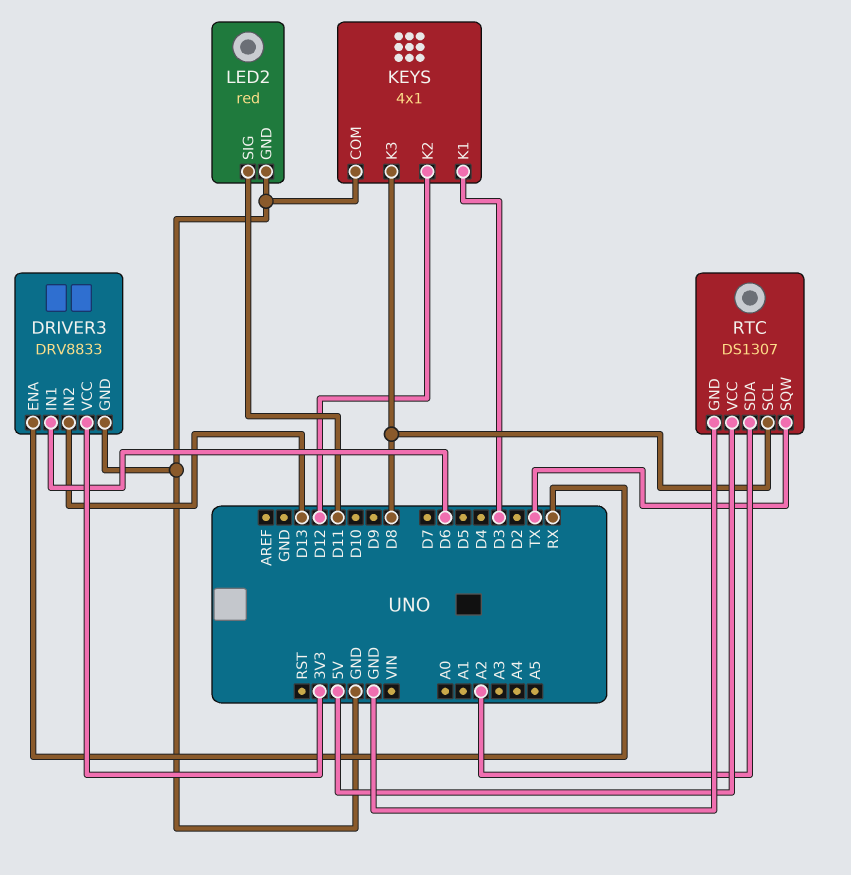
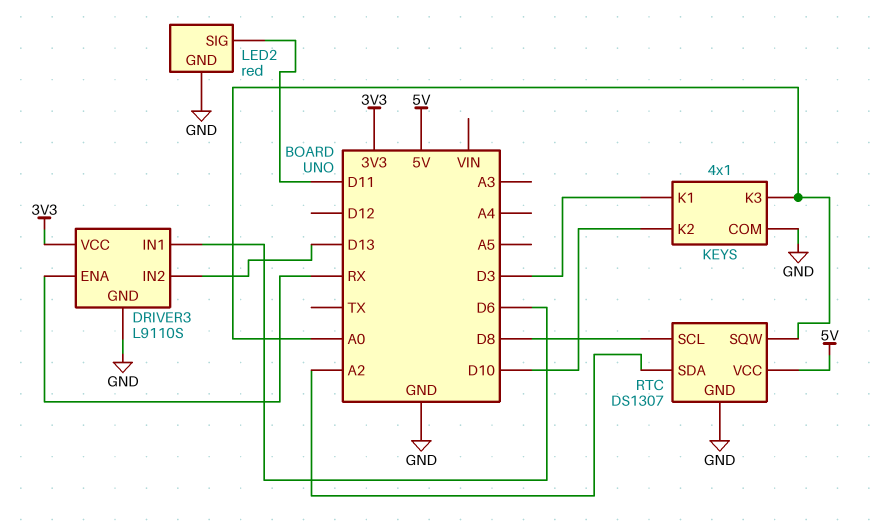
DRIVER3: DRV8833 -> L9110S
KEYS pin K2: D12 -> D10
KEYS pin K3: D8 -> A0
RTC pin SQW: TX -> A0

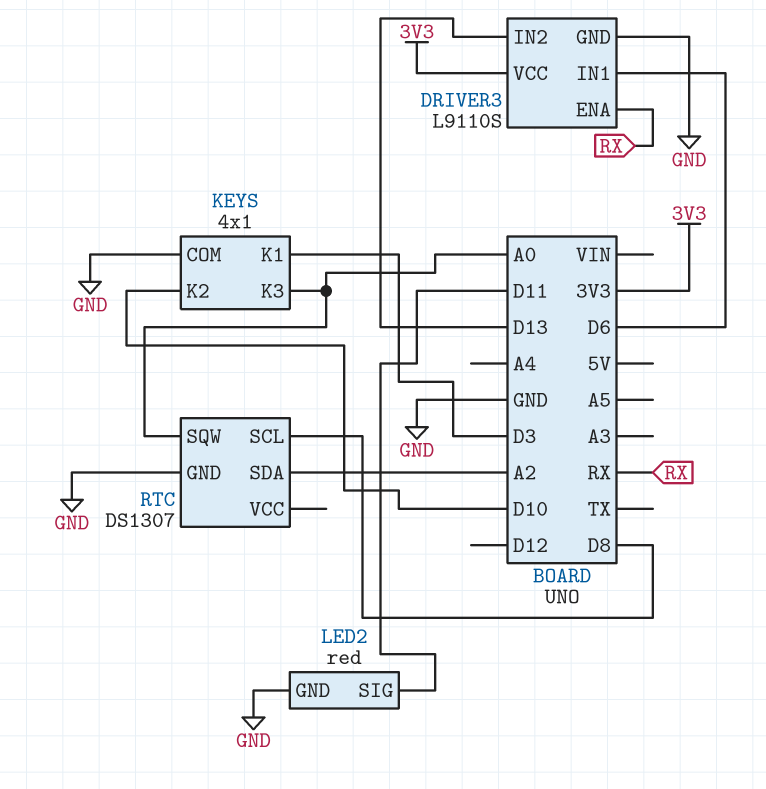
RTC pin VCC: 5V -> none

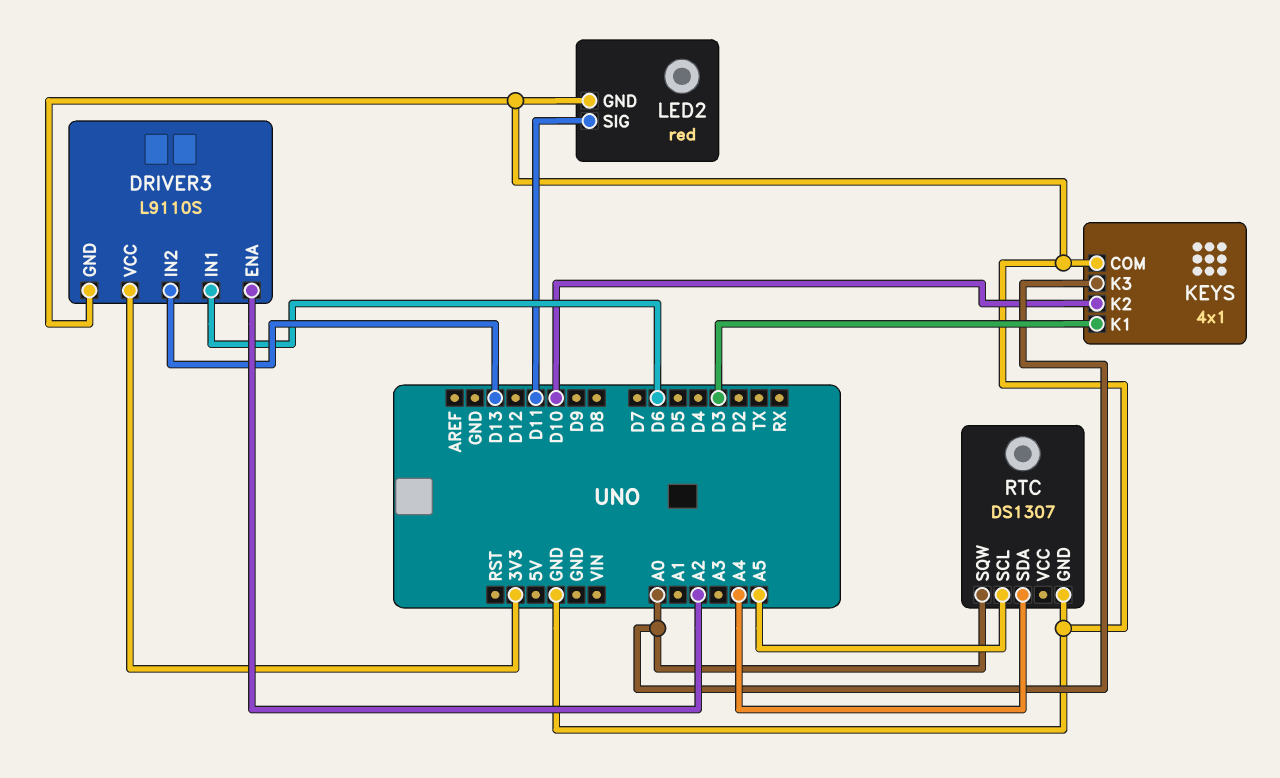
DRIVER3 pin ENA: RX -> A2
RTC pin SCL: D8 -> A5
RTC pin SDA: A2 -> A4

